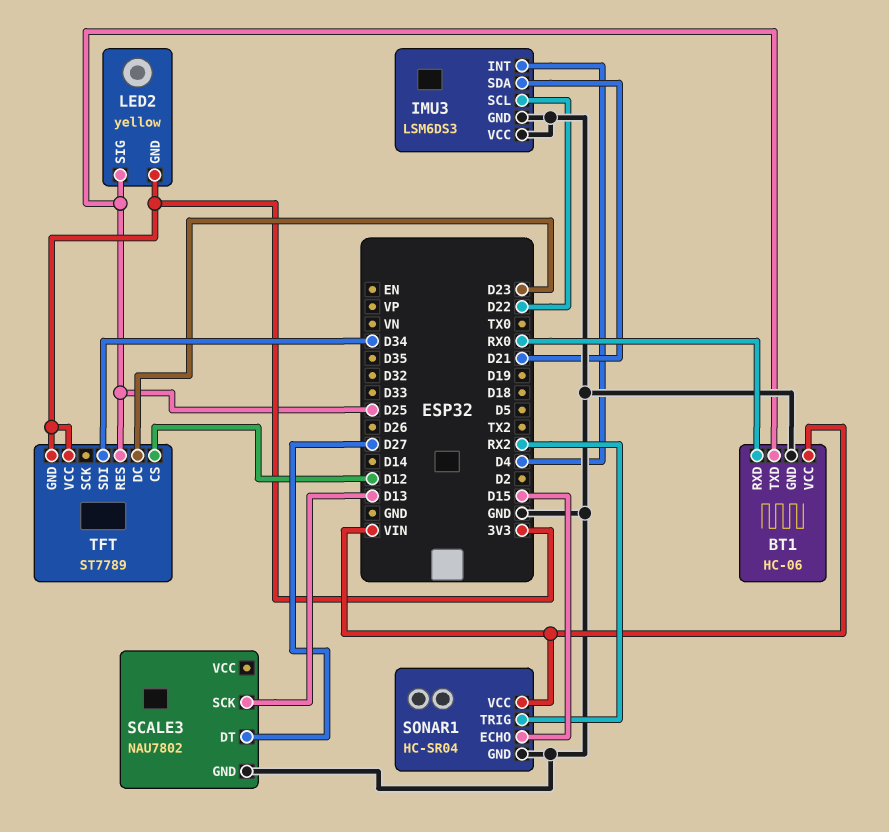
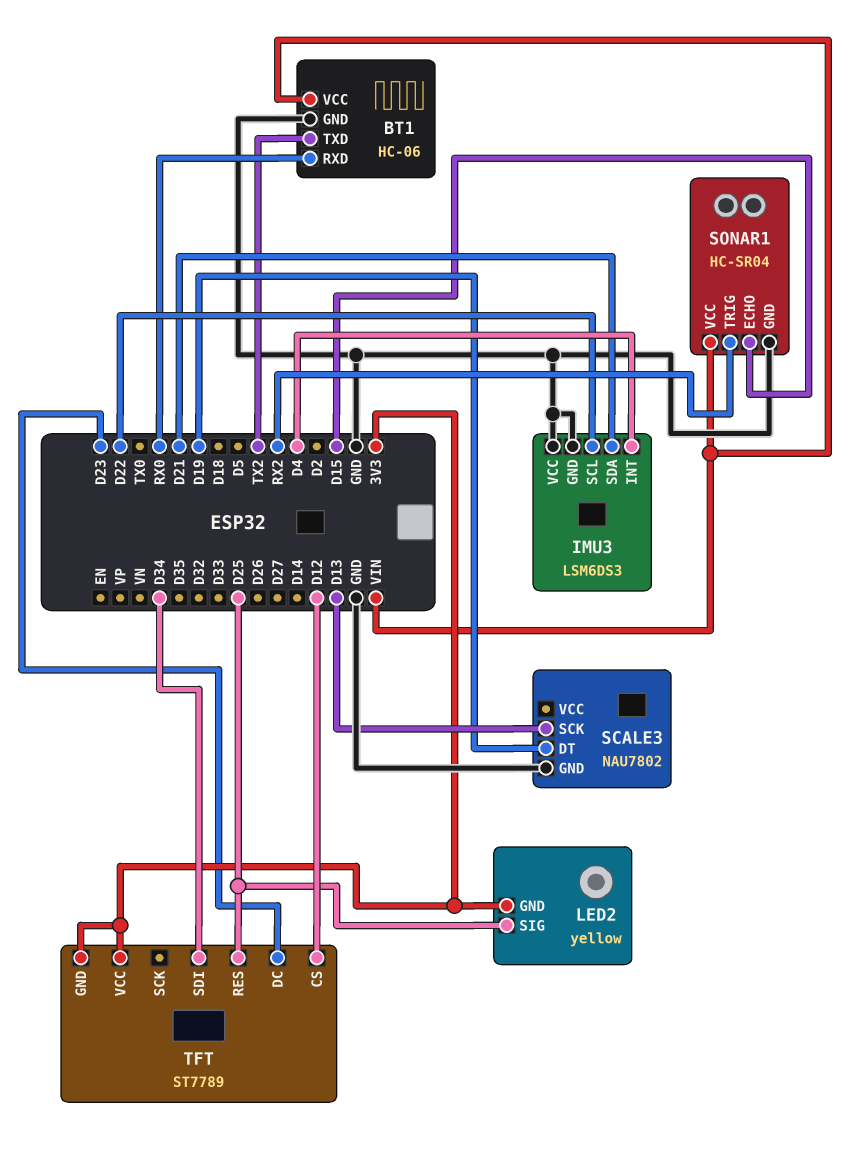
BT1 pin TXD: D25 -> TX2
SCALE3 pin DT: D27 -> D19

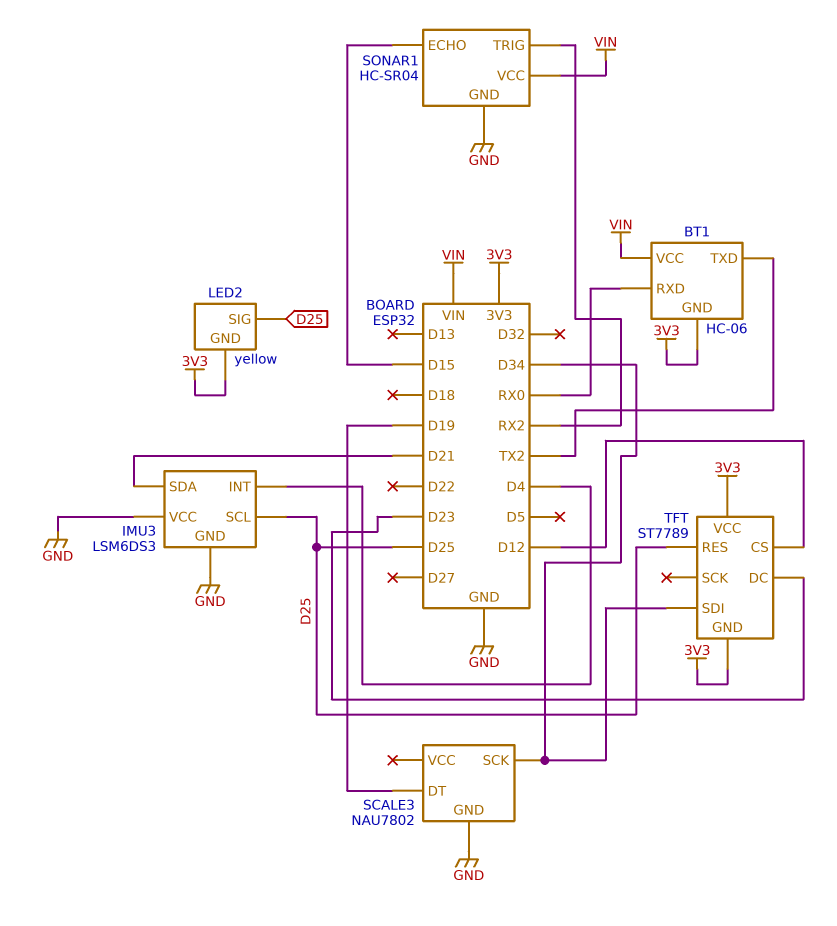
BT1 pin GND: GND -> 3V3
IMU3 pin SCL: D22 -> D25
SCALE3 pin SCK: D13 -> D34

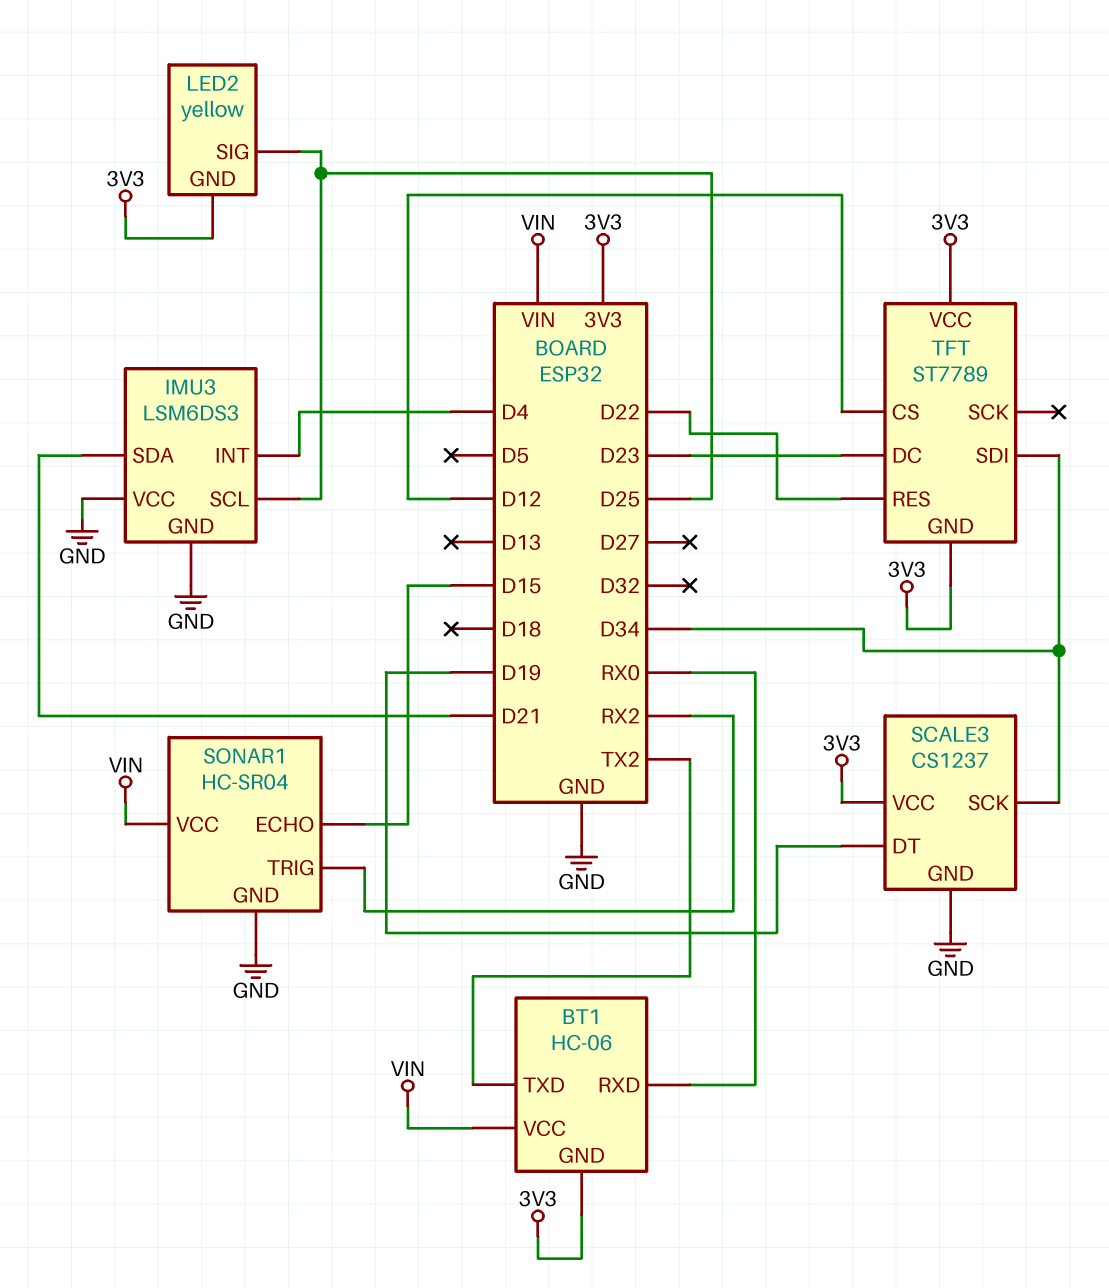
SCALE3: NAU7802 -> CS1237
SCALE3 pin VCC: none -> 3V3
TFT pin RES: D25 -> D22

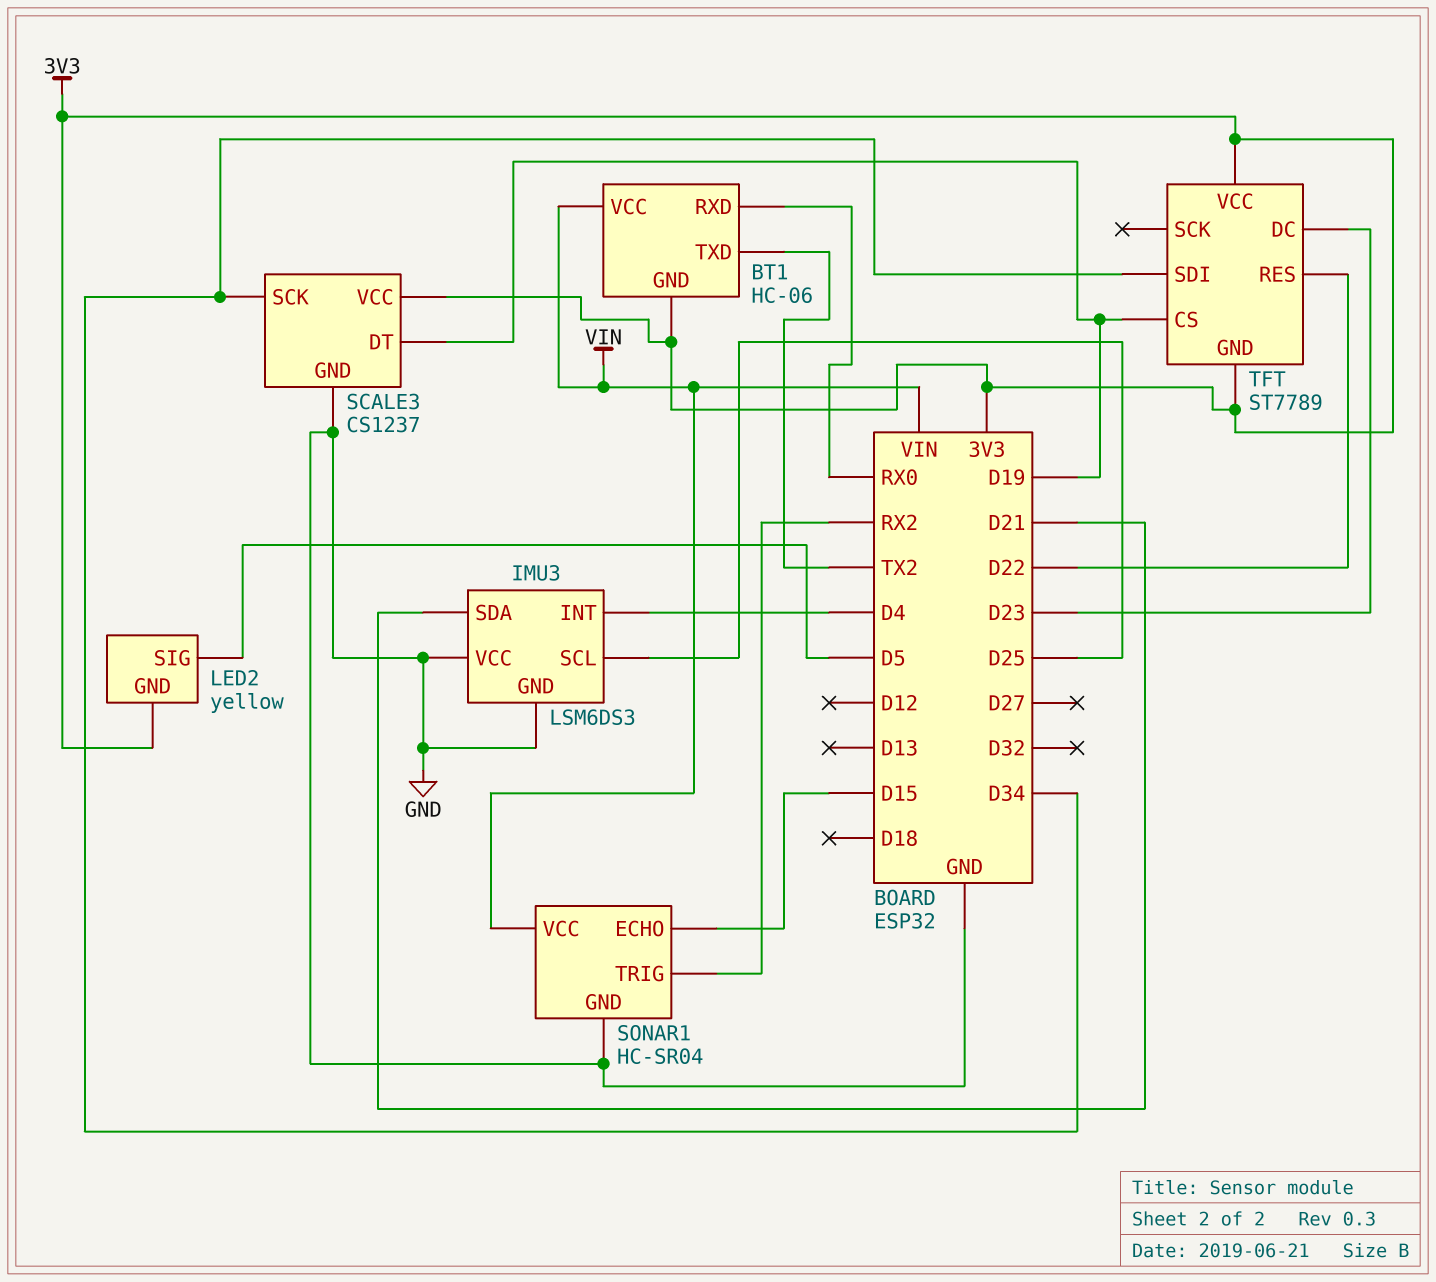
LED2 pin SIG: D25 -> D5
TFT pin CS: D12 -> D19

